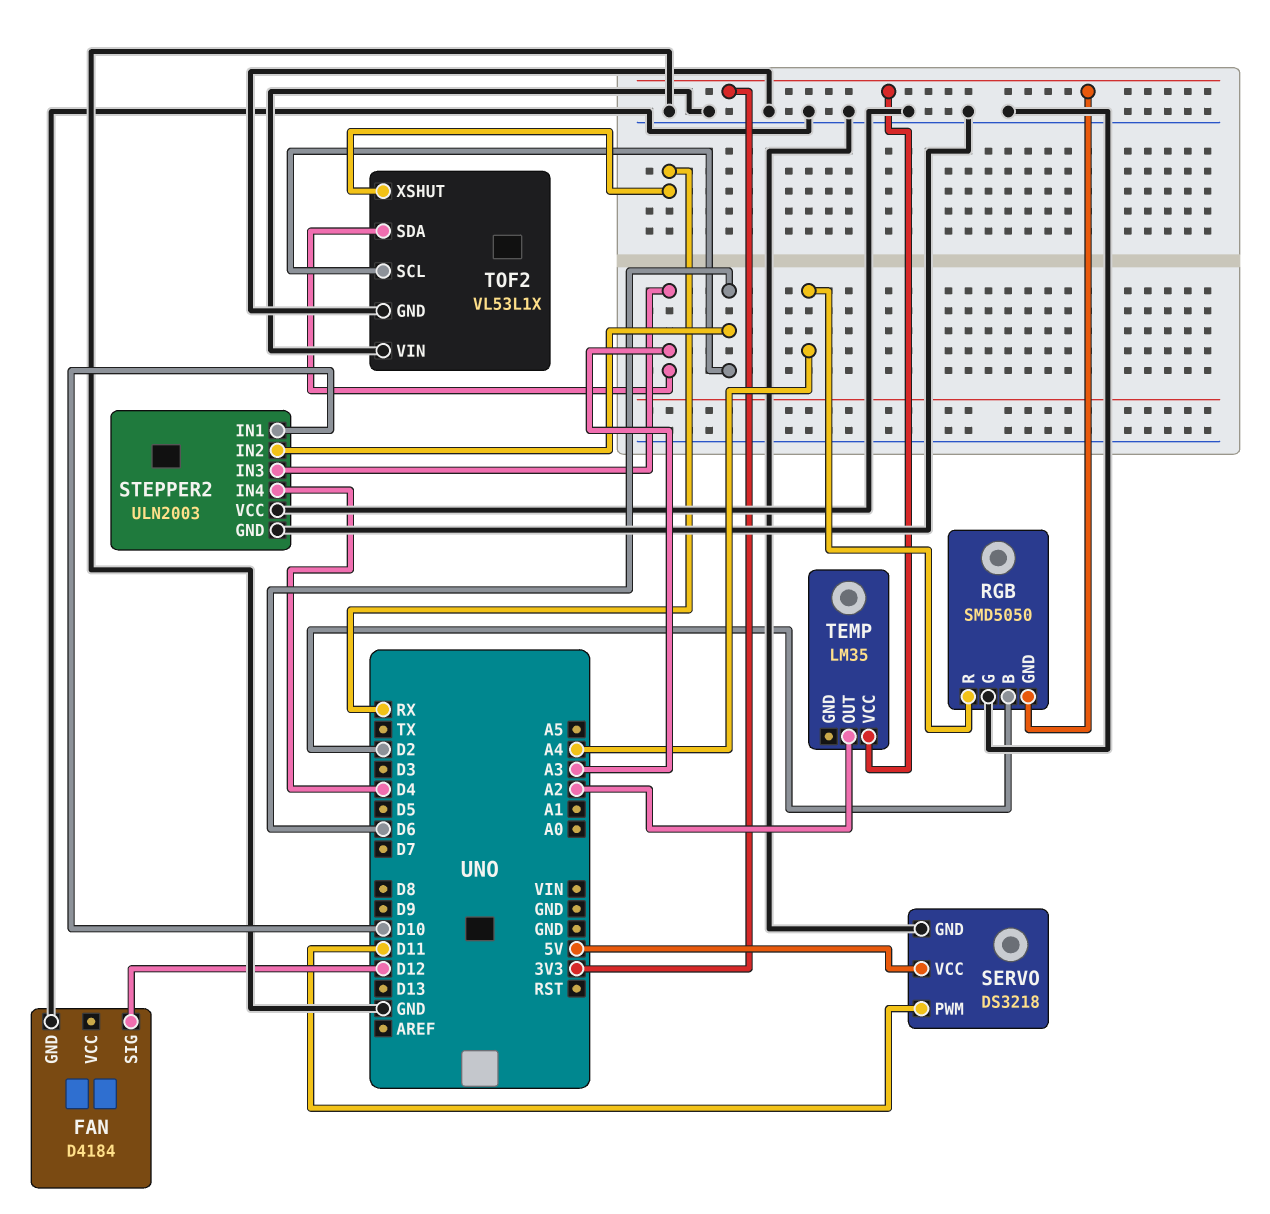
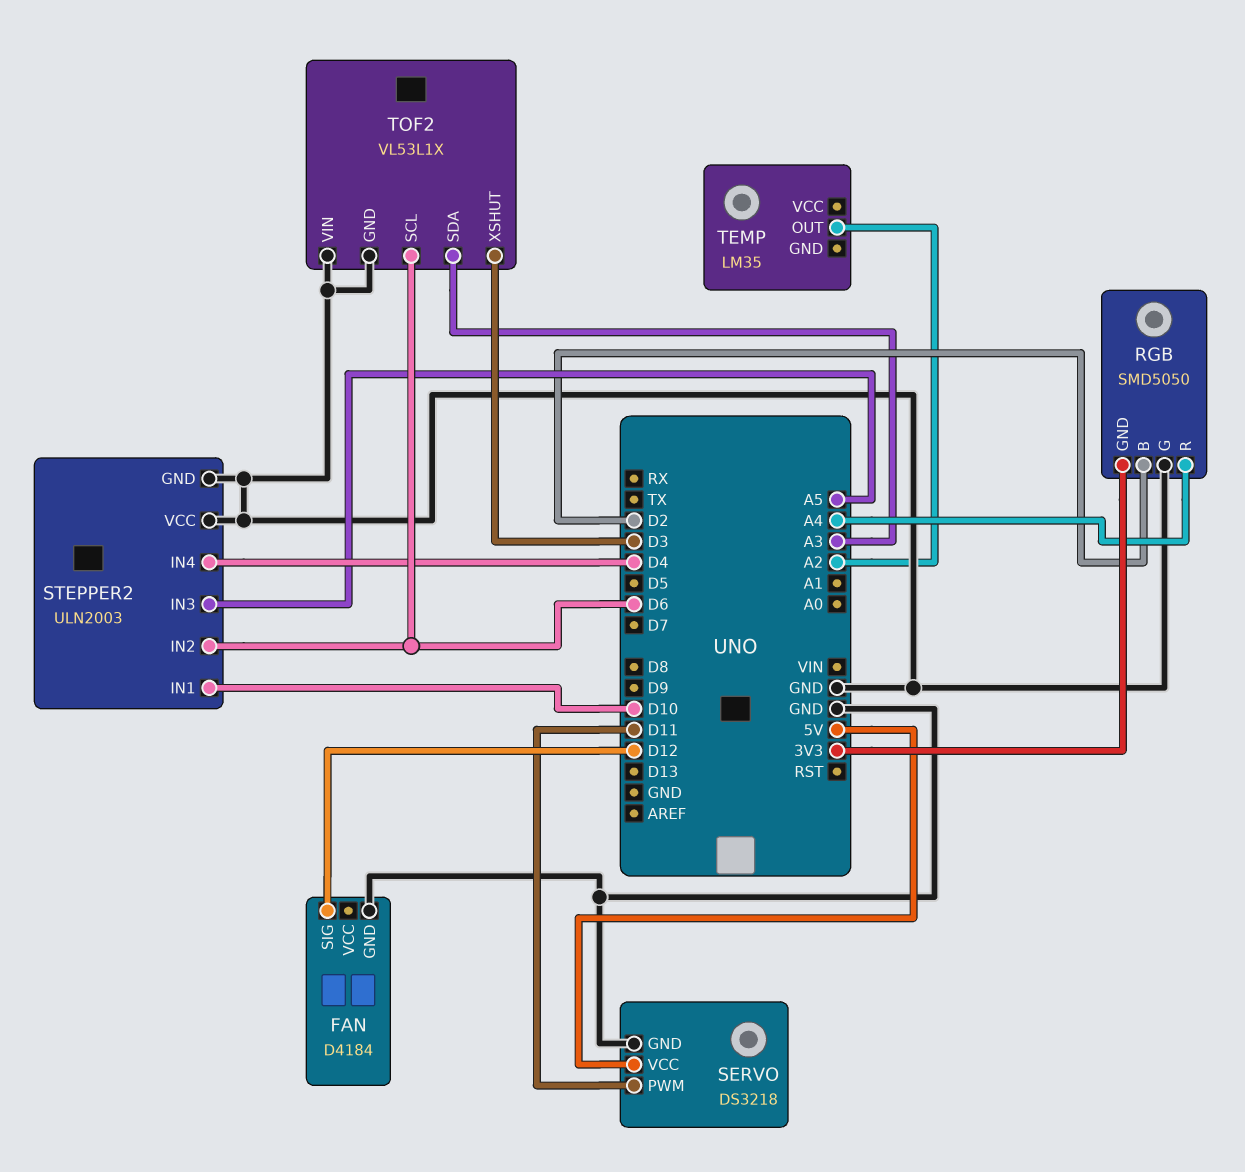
STEPPER2 pin IN3: A3 -> A5
TEMP pin VCC: 3V3 -> none
TOF2 pin XSHUT: RX -> D3

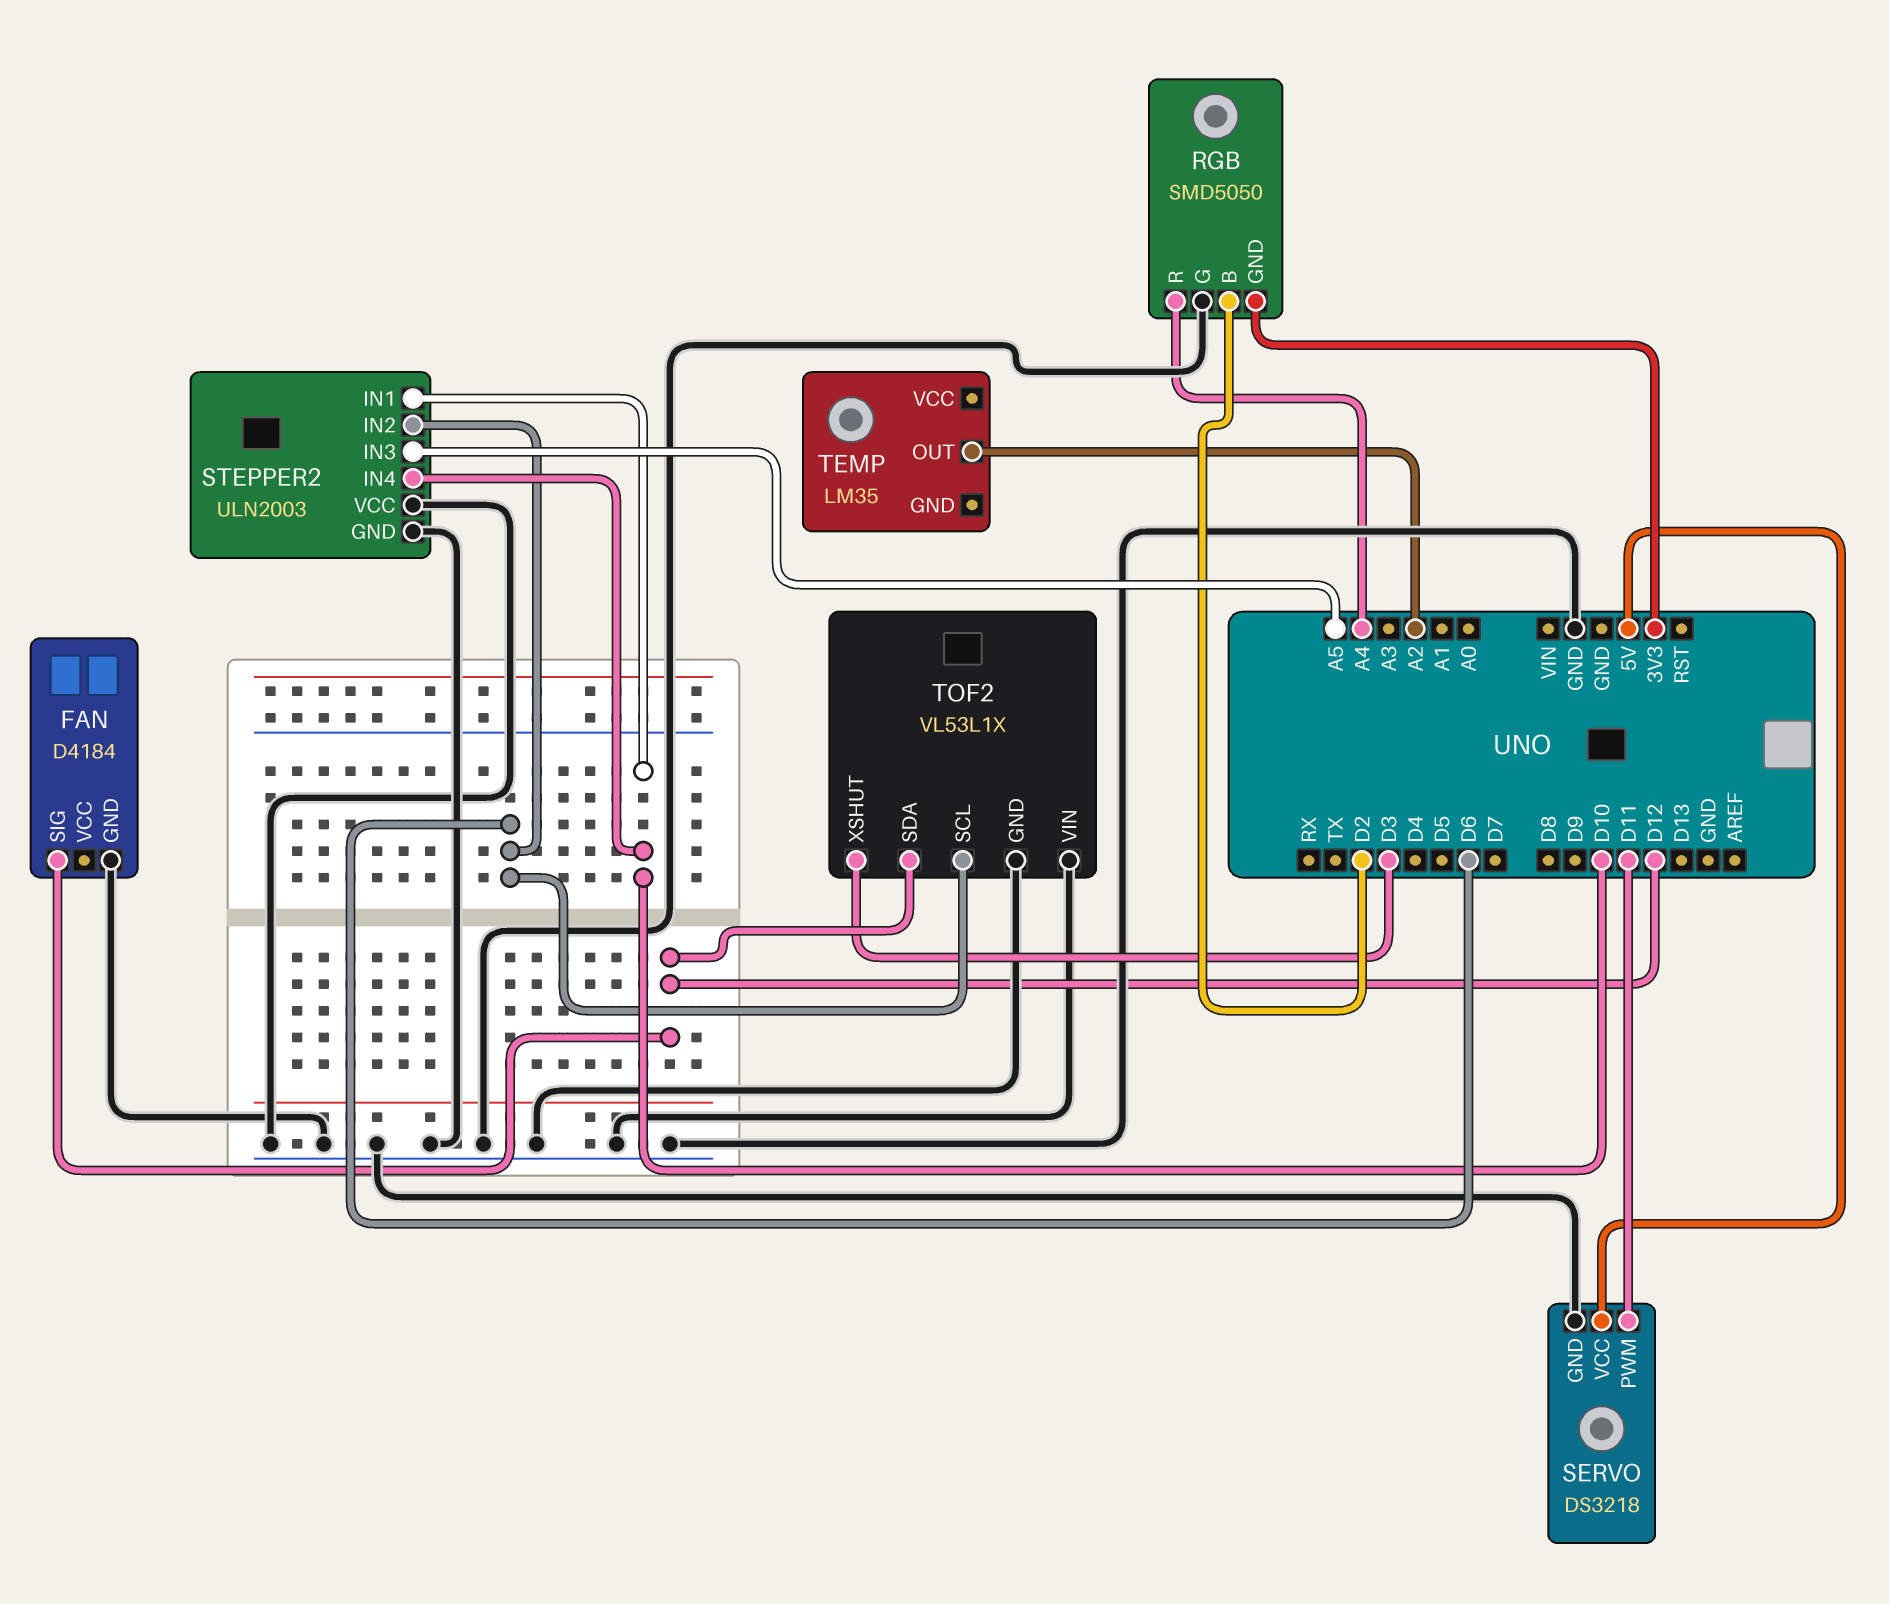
STEPPER2 pin IN4: D4 -> D10
TOF2 pin SDA: A3 -> D12

